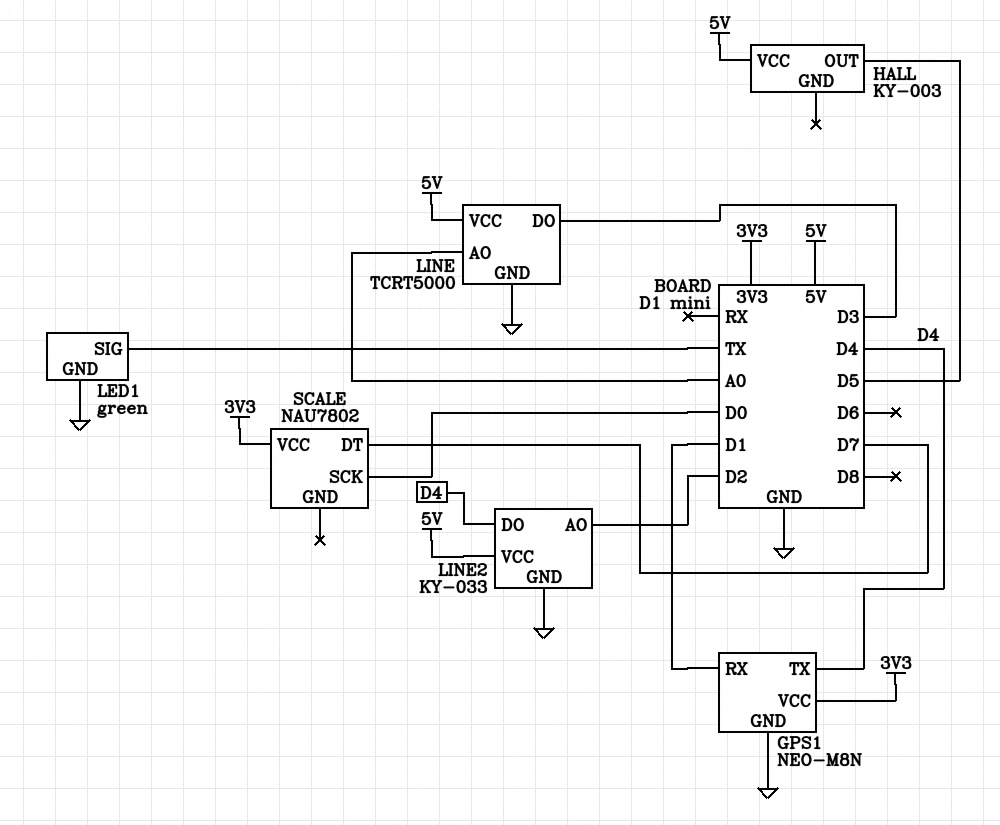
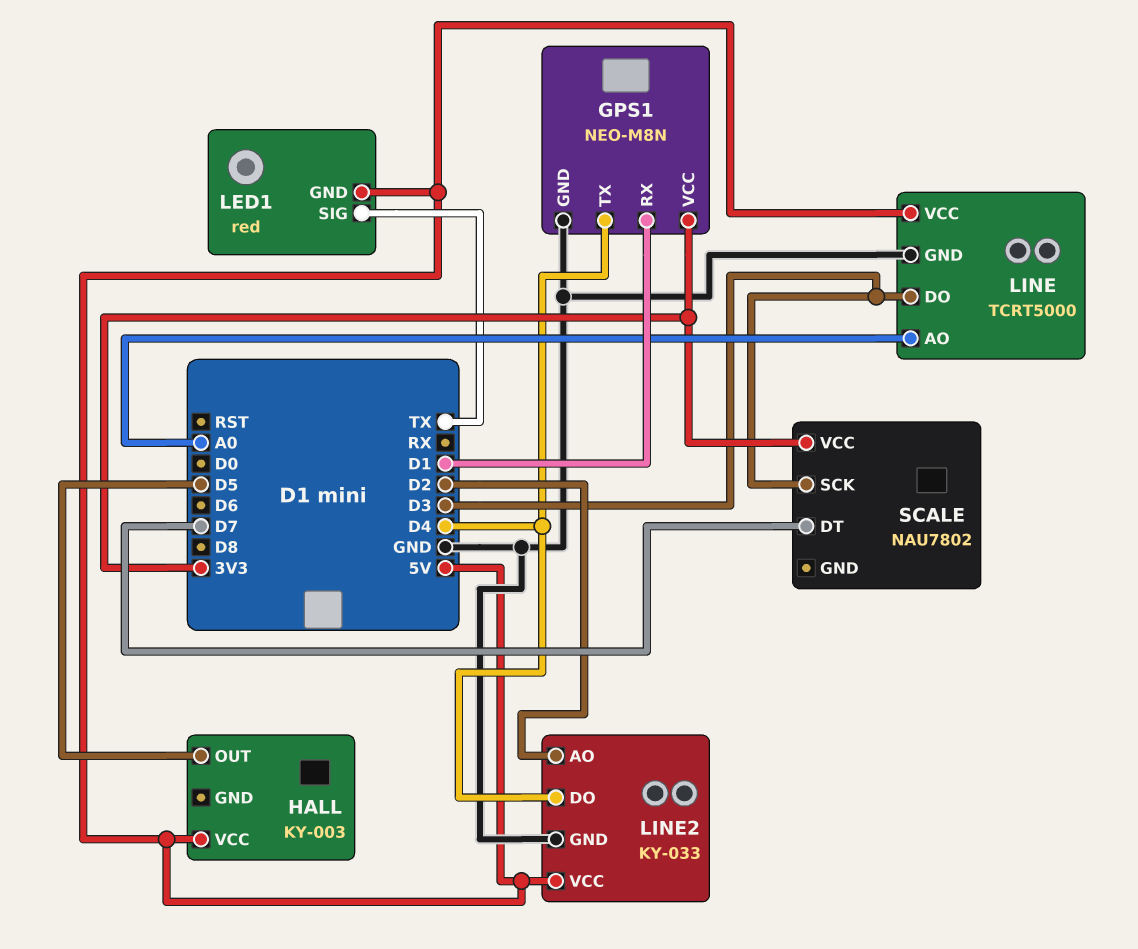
LED1: green -> red
LED1 pin GND: GND -> 5V
SCALE pin SCK: D0 -> D3

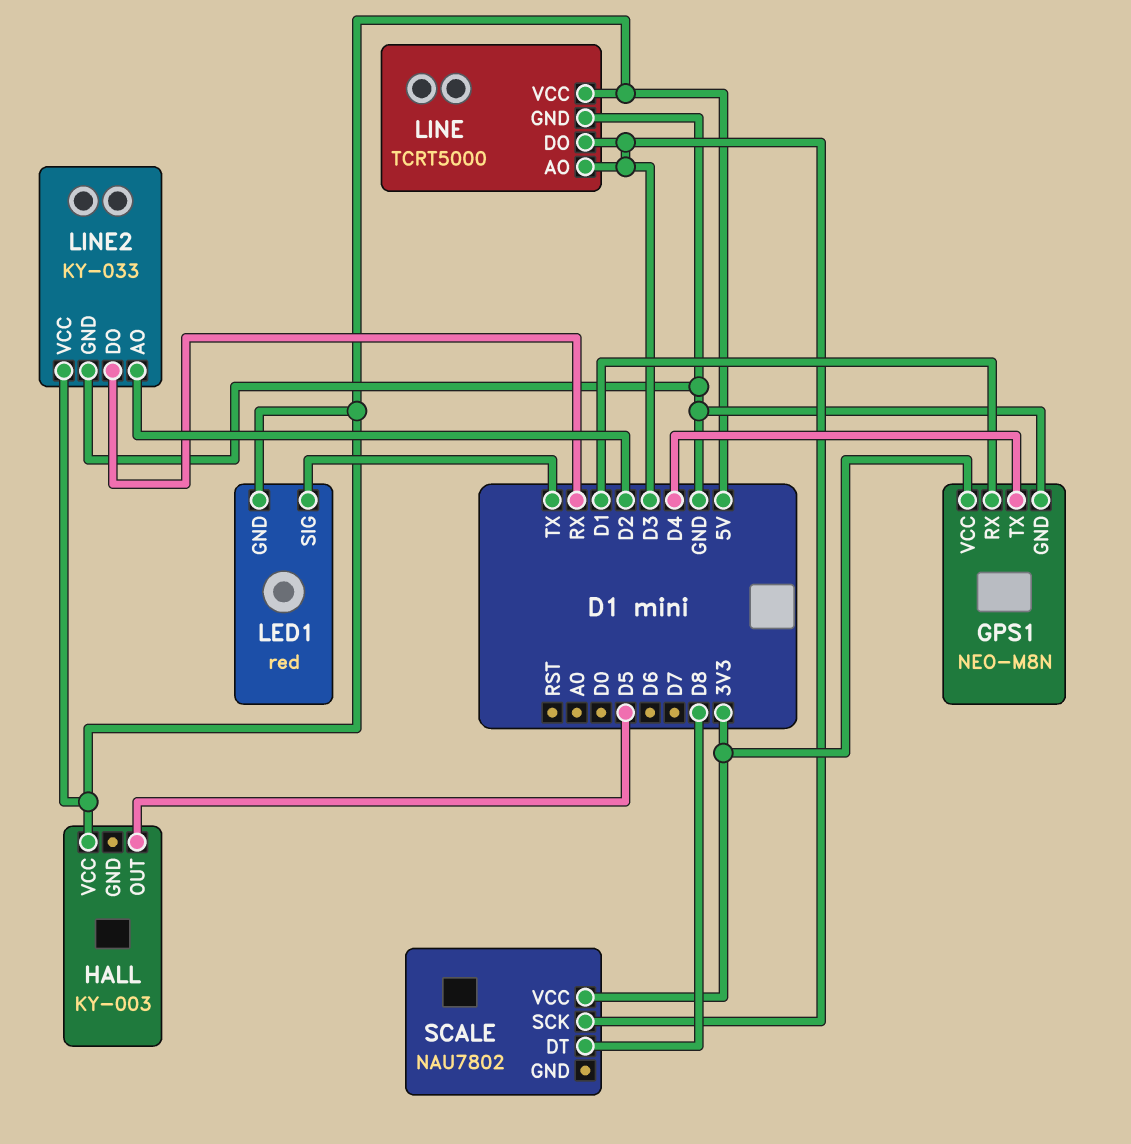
LINE pin AO: A0 -> D3
LINE2 pin DO: D4 -> RX
SCALE pin DT: D7 -> D8

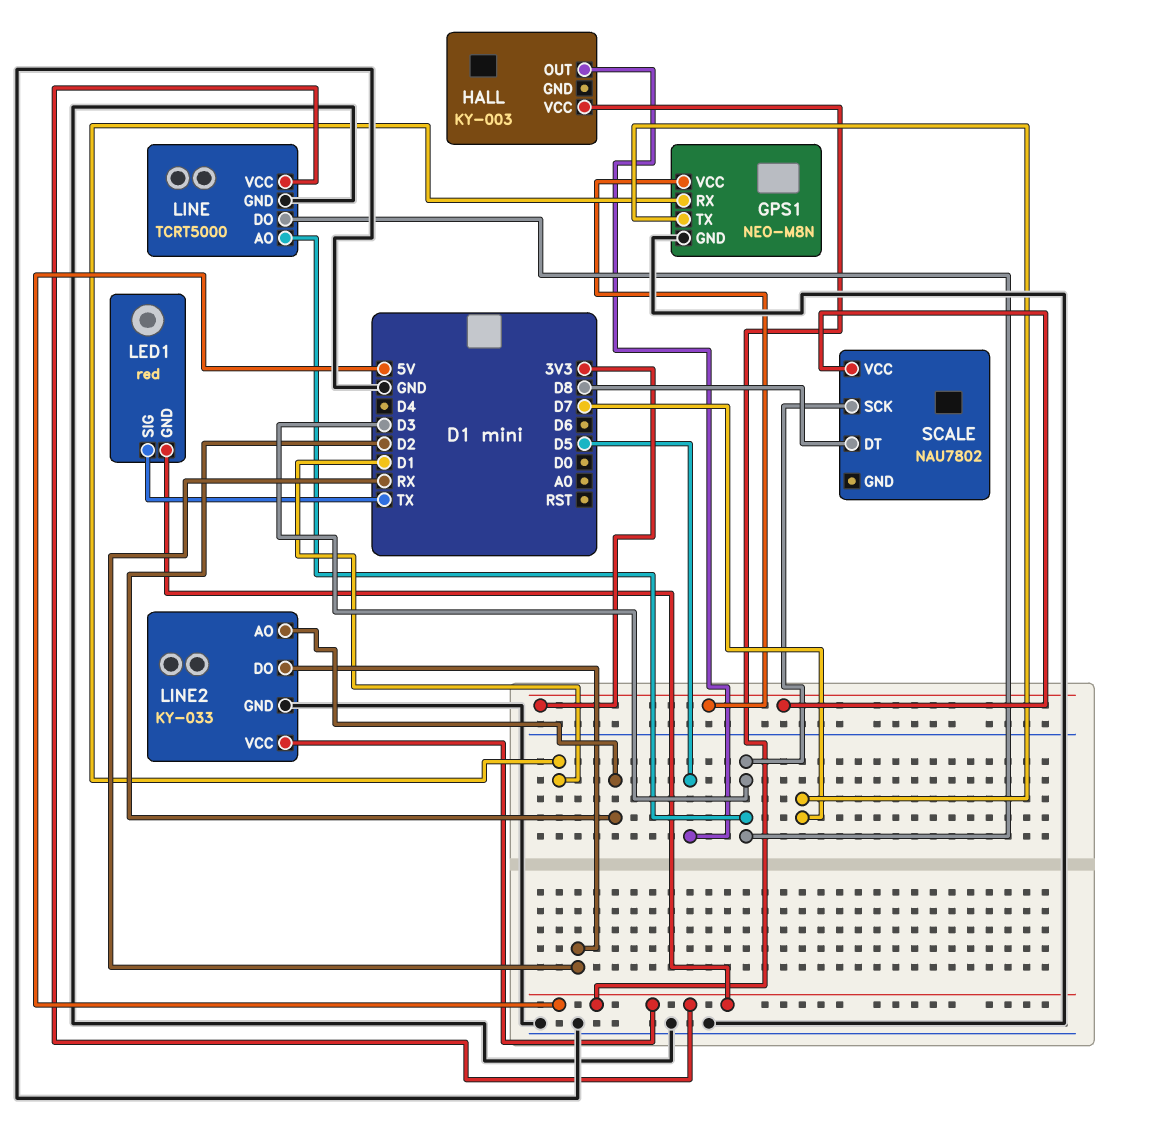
GPS1 pin TX: D4 -> D7

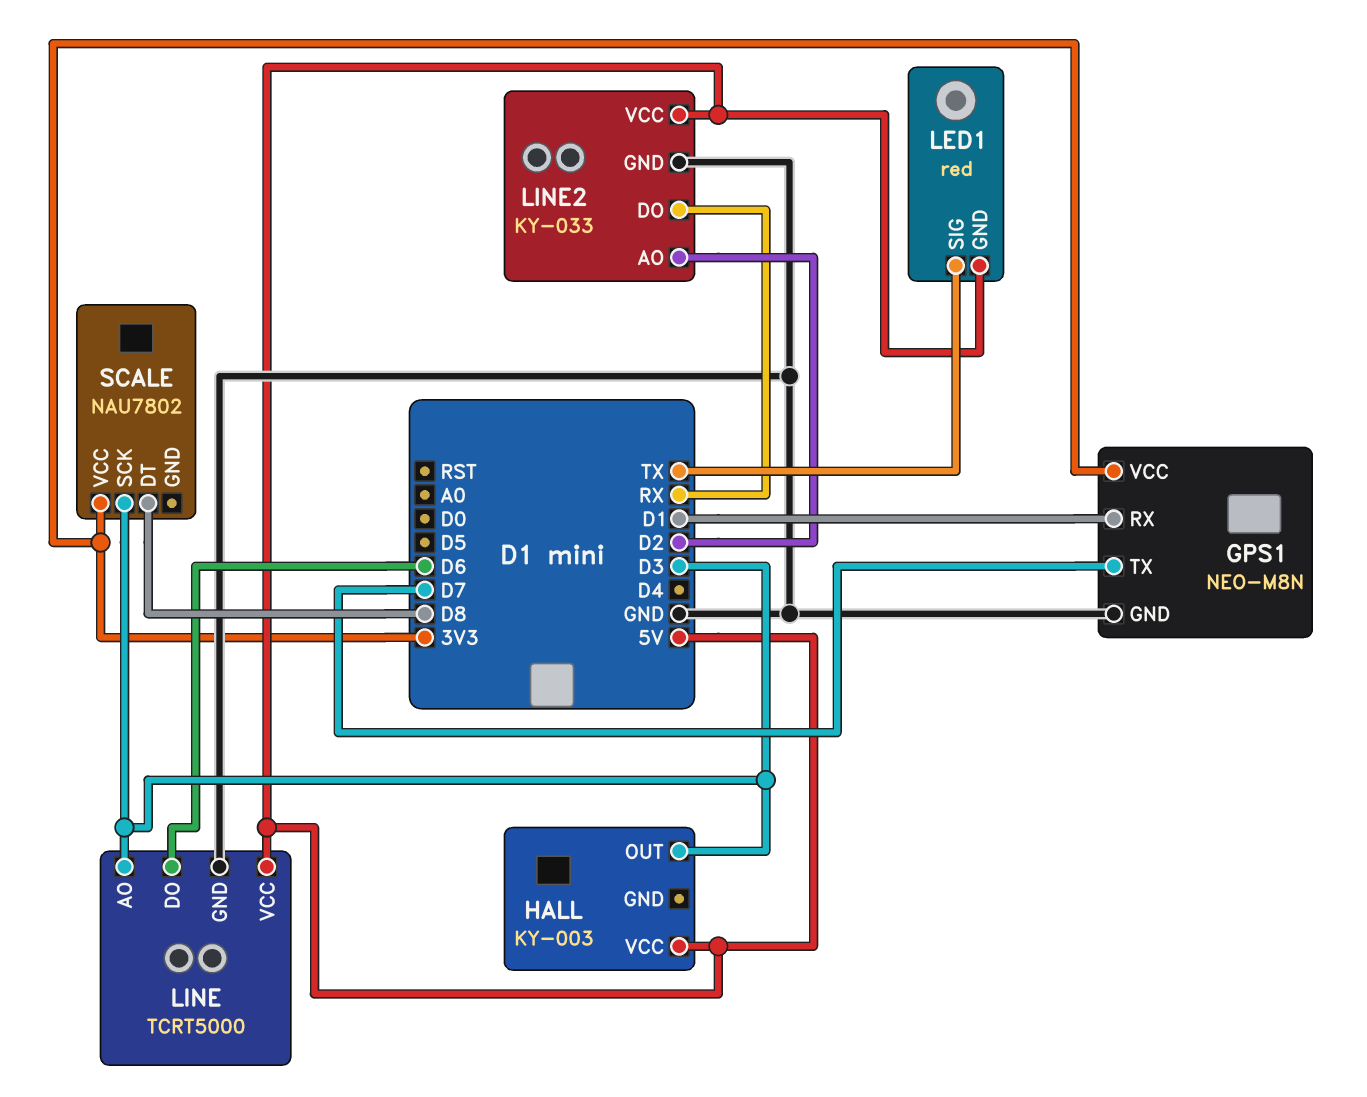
HALL pin OUT: D5 -> D3
LINE pin DO: D3 -> D6

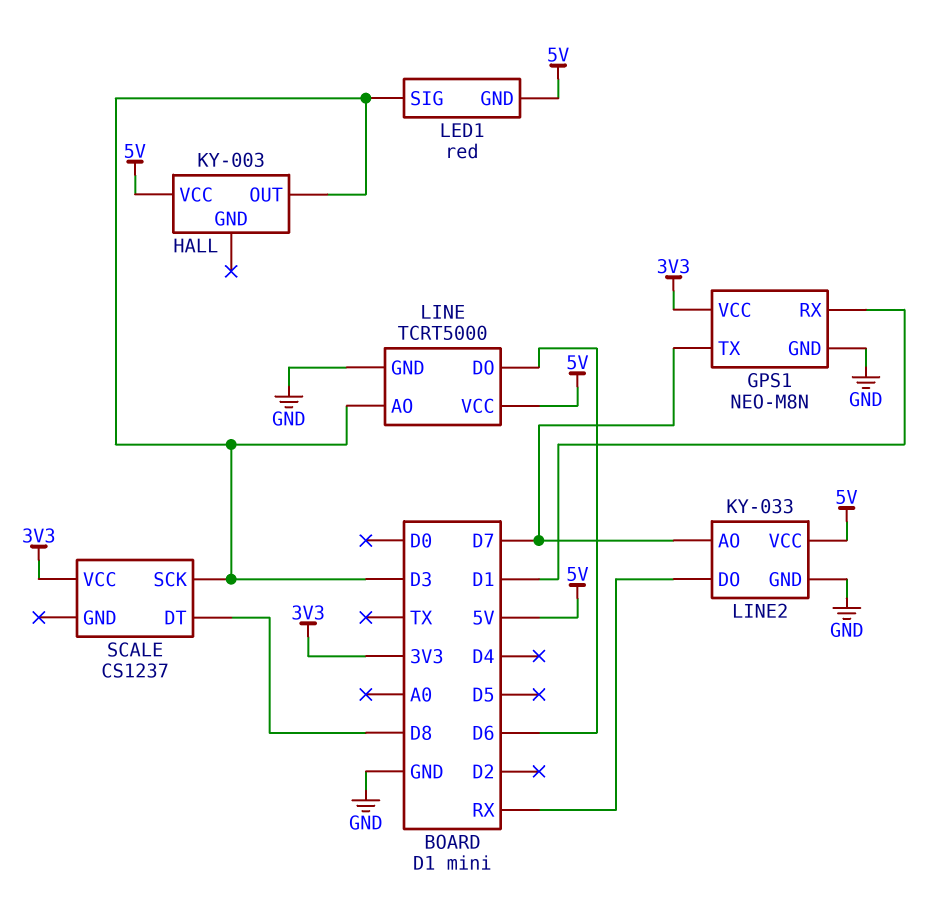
LED1 pin SIG: TX -> D3
LINE2 pin AO: D2 -> D7
SCALE: NAU7802 -> CS1237

